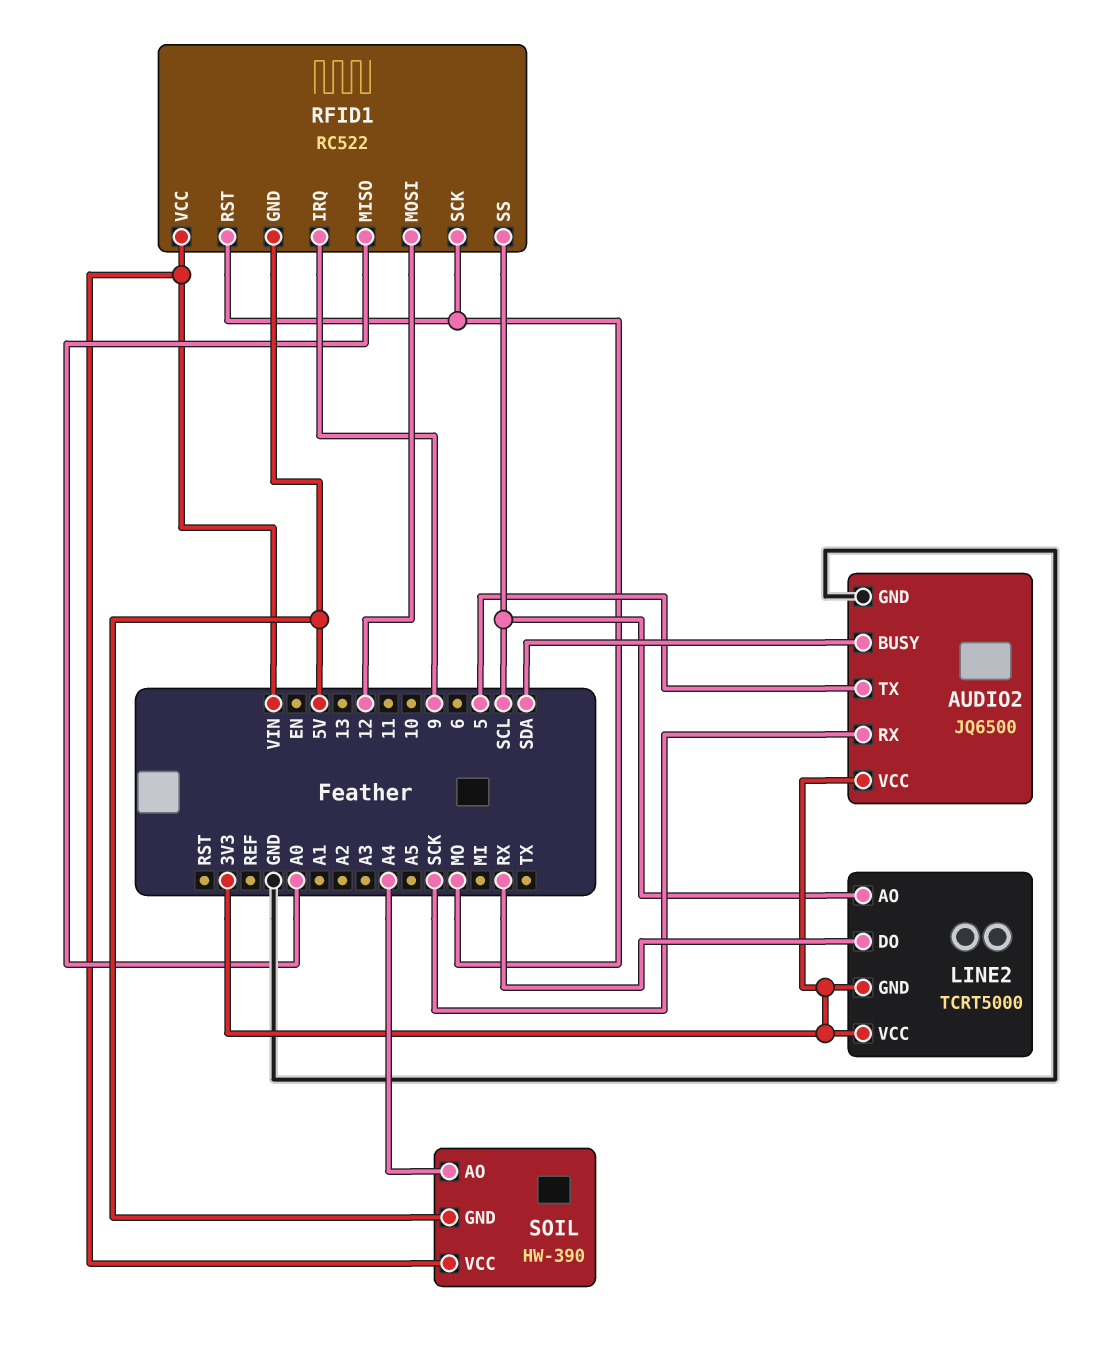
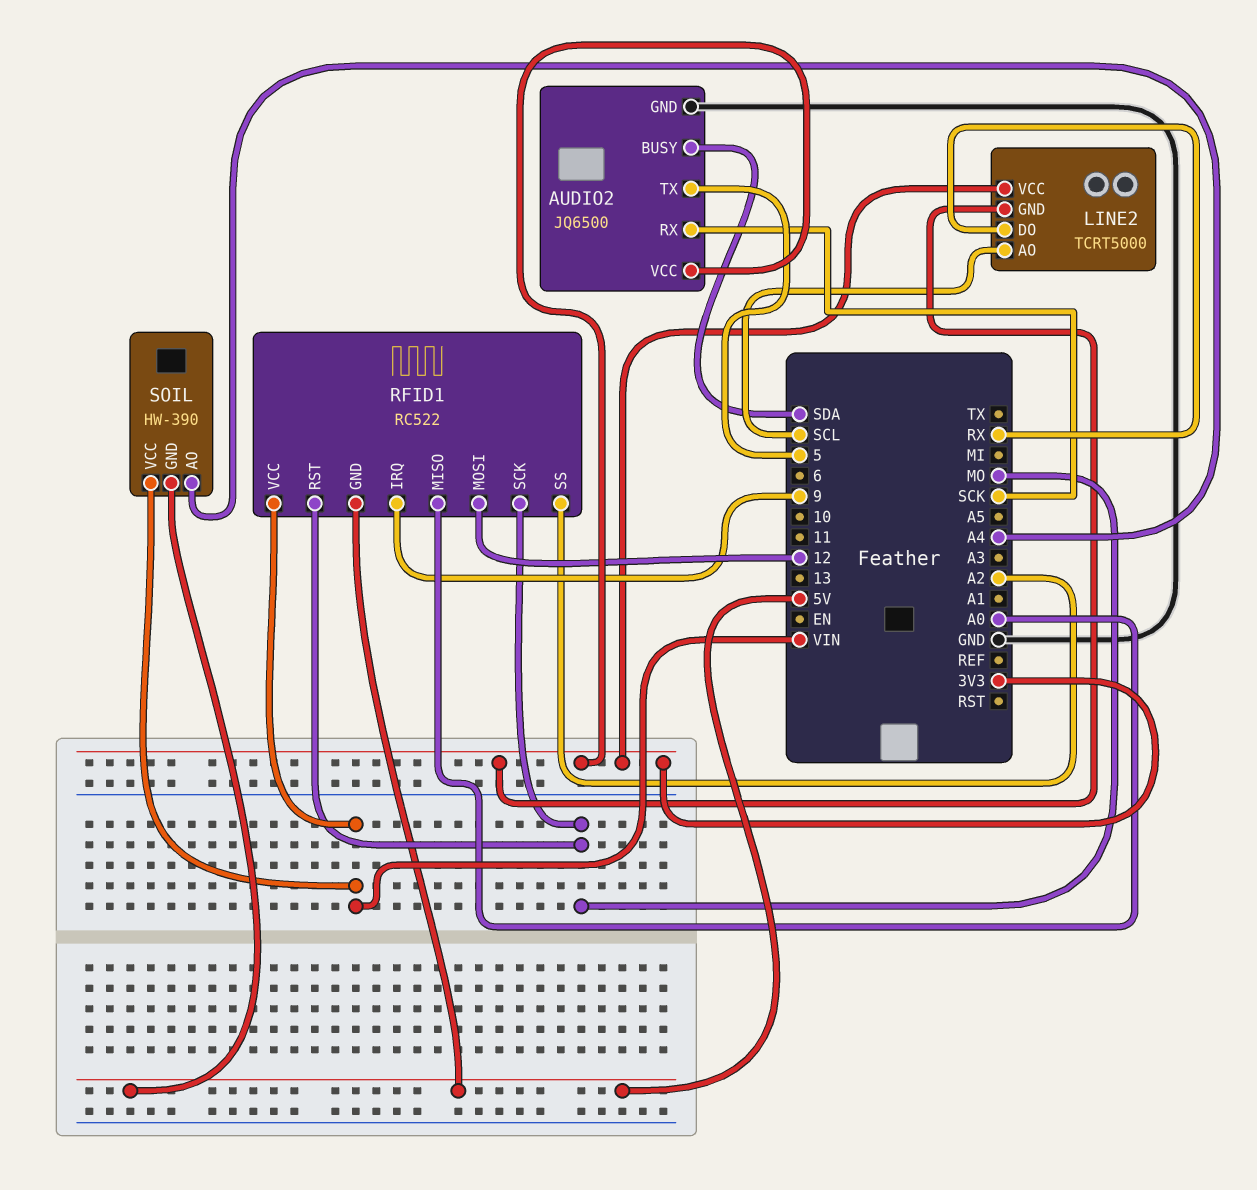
RFID1 pin SS: SCL -> A2

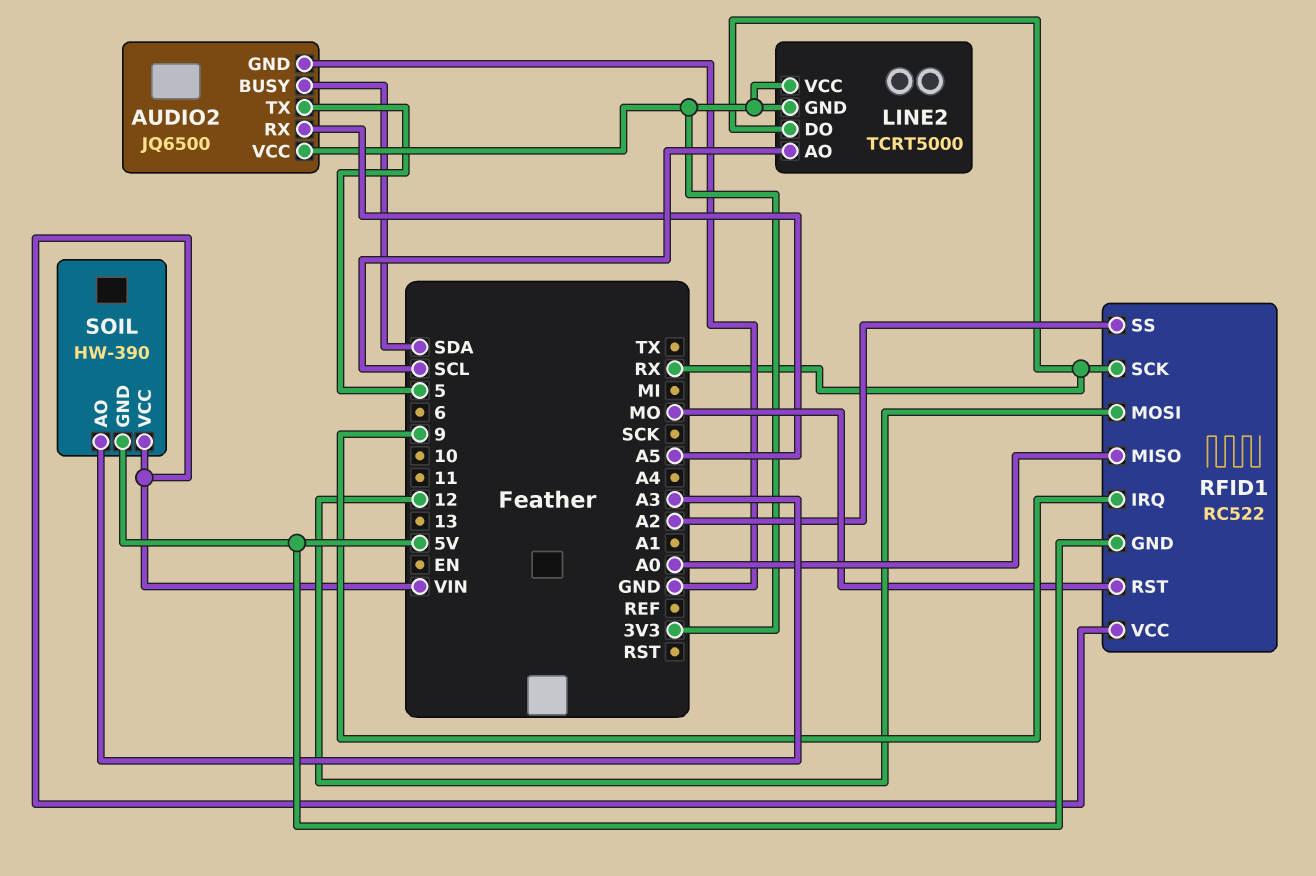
AUDIO2 pin RX: SCK -> A5
RFID1 pin SCK: MO -> RX
SOIL pin AO: A4 -> A3

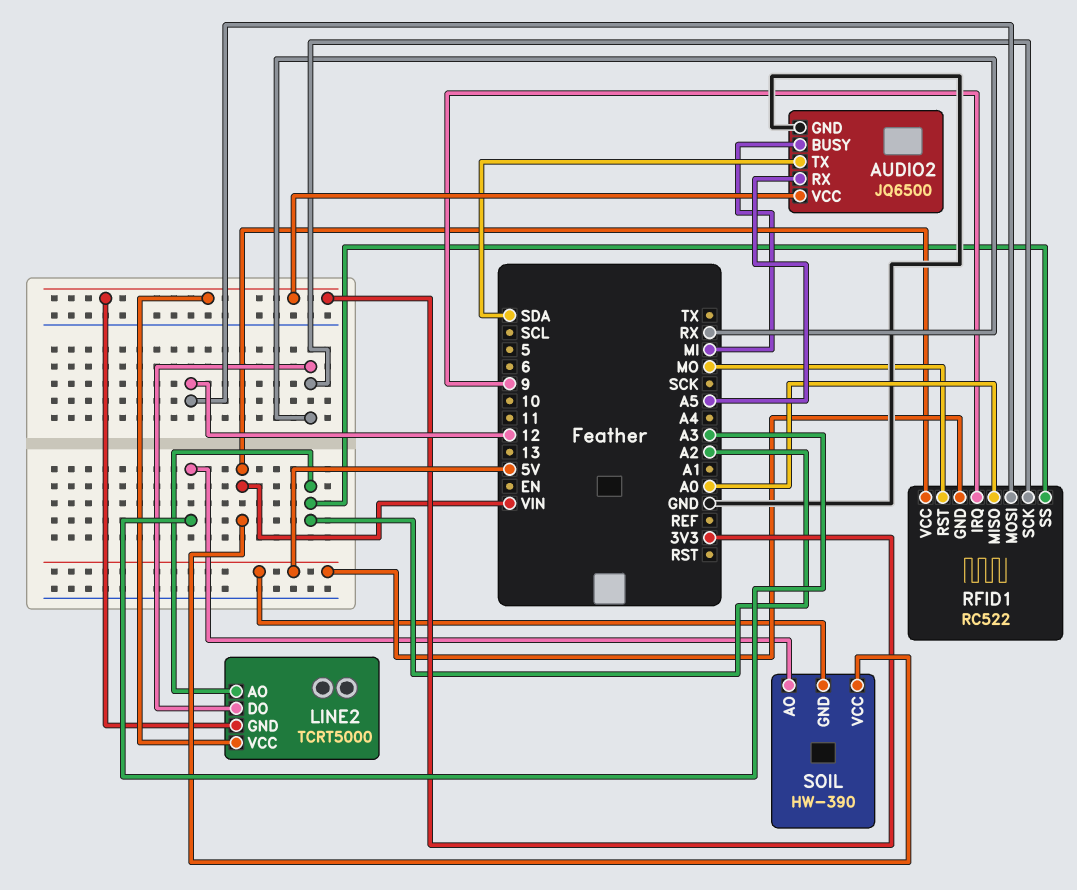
AUDIO2 pin BUSY: SDA -> MI
AUDIO2 pin TX: 5 -> SDA
LINE2 pin AO: SCL -> A2

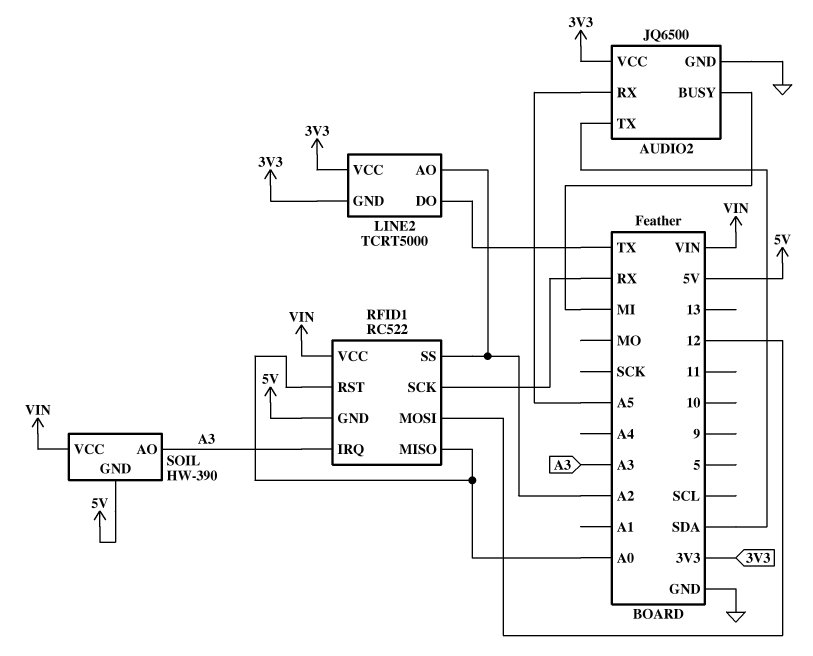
LINE2 pin DO: RX -> TX
RFID1 pin IRQ: 9 -> A3
RFID1 pin RST: MO -> A0

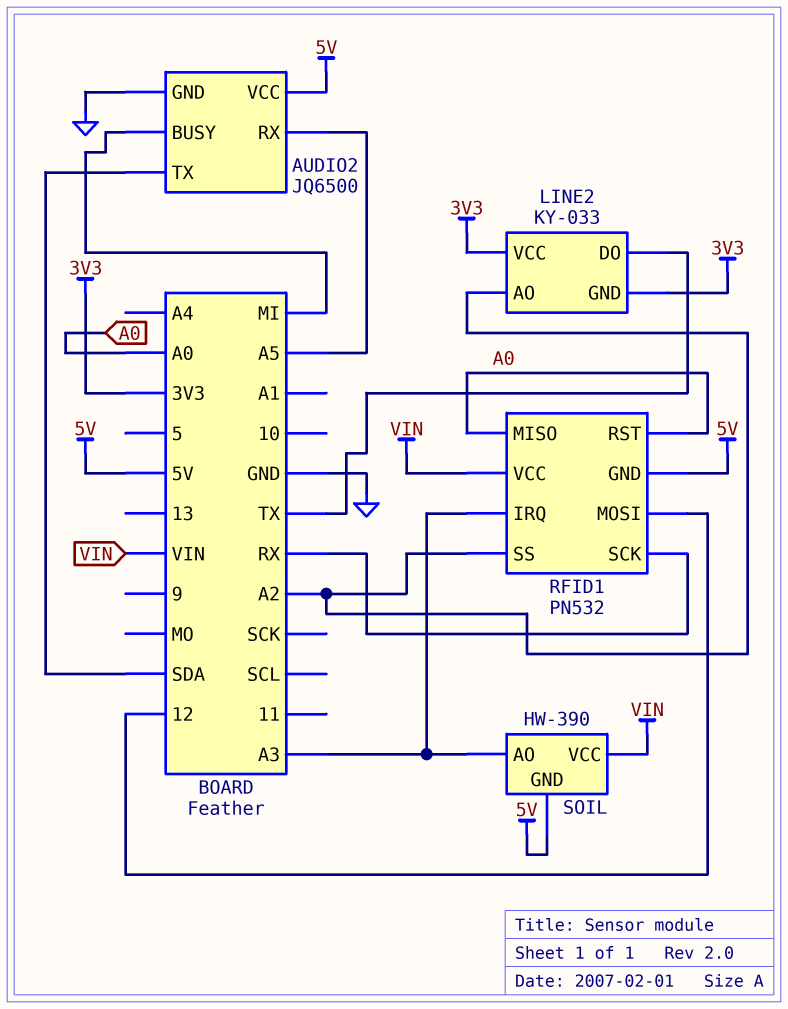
AUDIO2 pin VCC: 3V3 -> 5V
LINE2: TCRT5000 -> KY-033
RFID1: RC522 -> PN532

